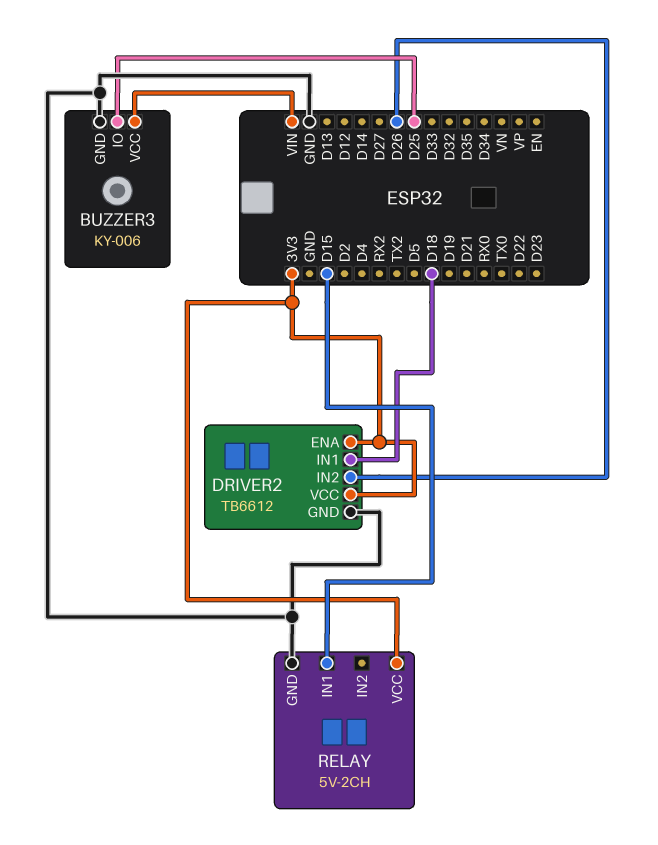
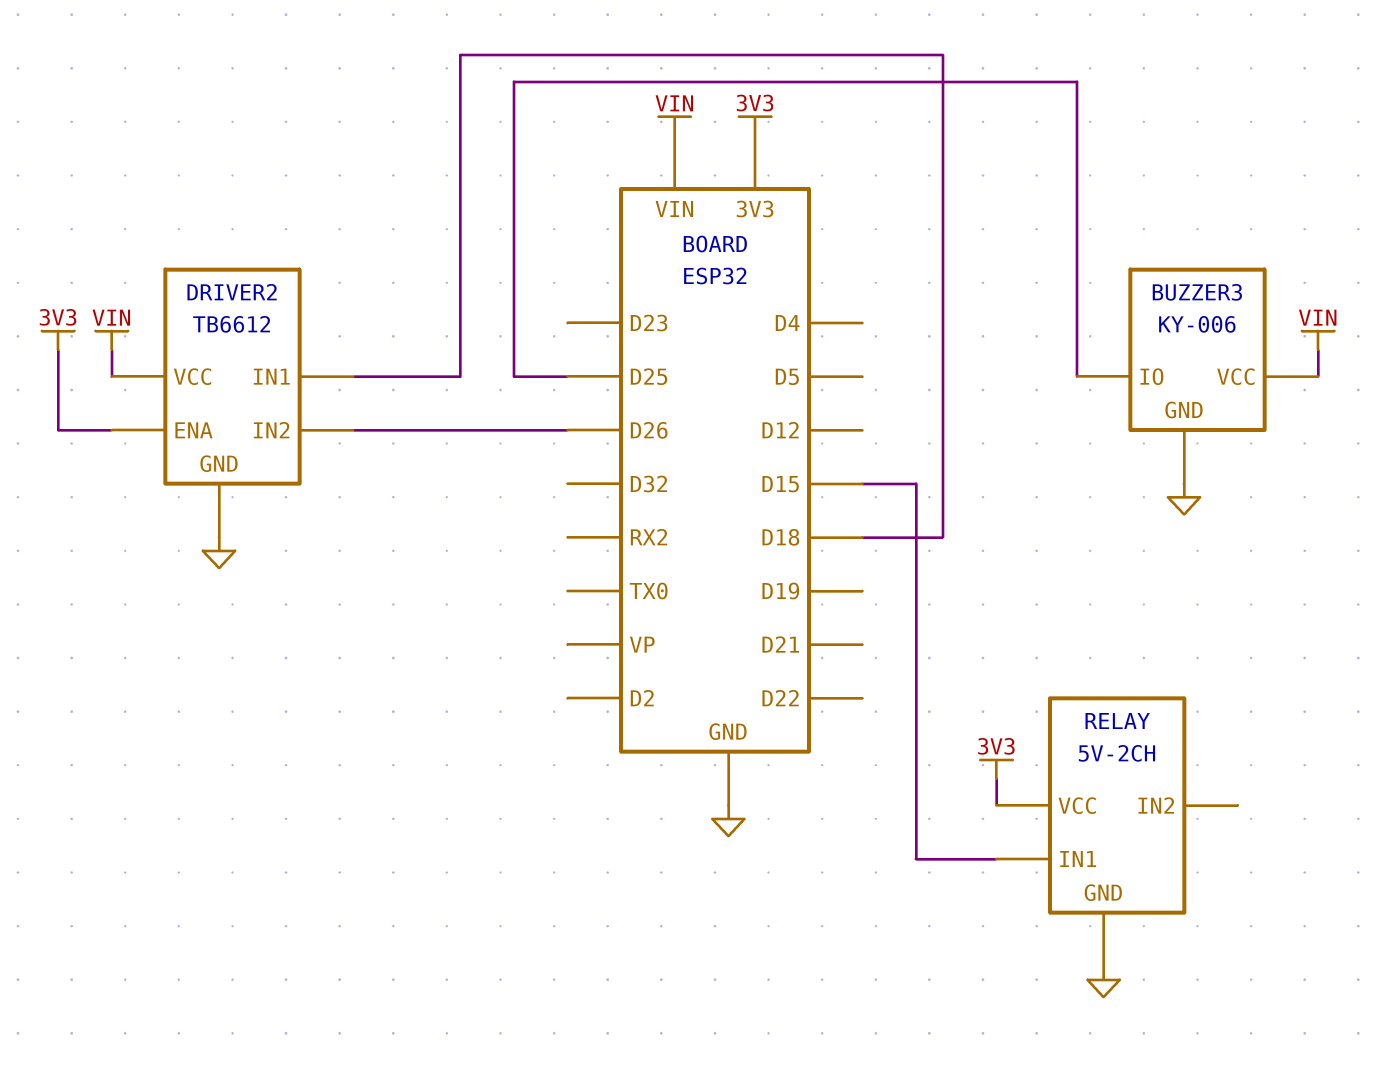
DRIVER2 pin VCC: 3V3 -> VIN

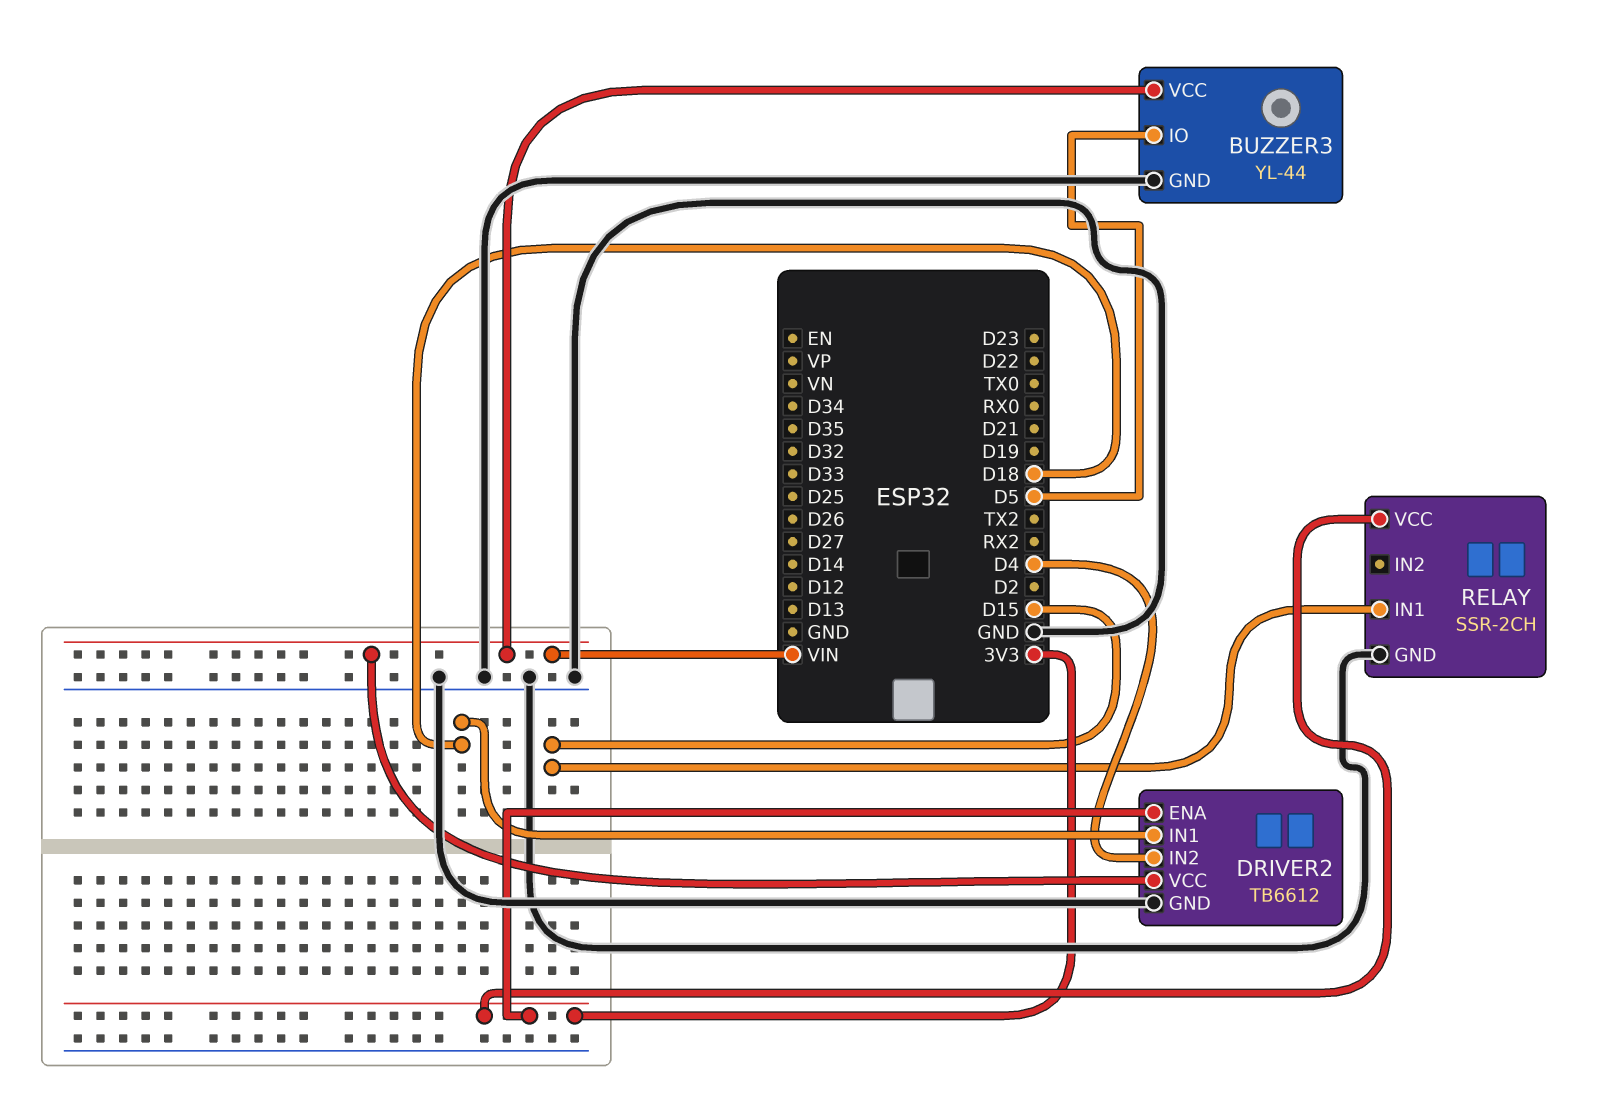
BUZZER3: KY-006 -> YL-44
BUZZER3 pin IO: D25 -> D5
DRIVER2 pin IN2: D26 -> D4
RELAY: 5V-2CH -> SSR-2CH

